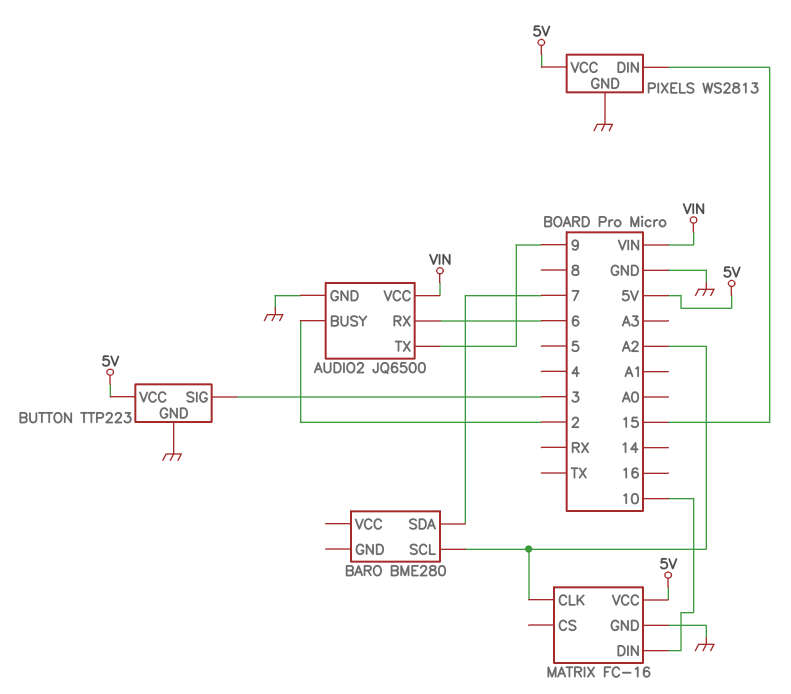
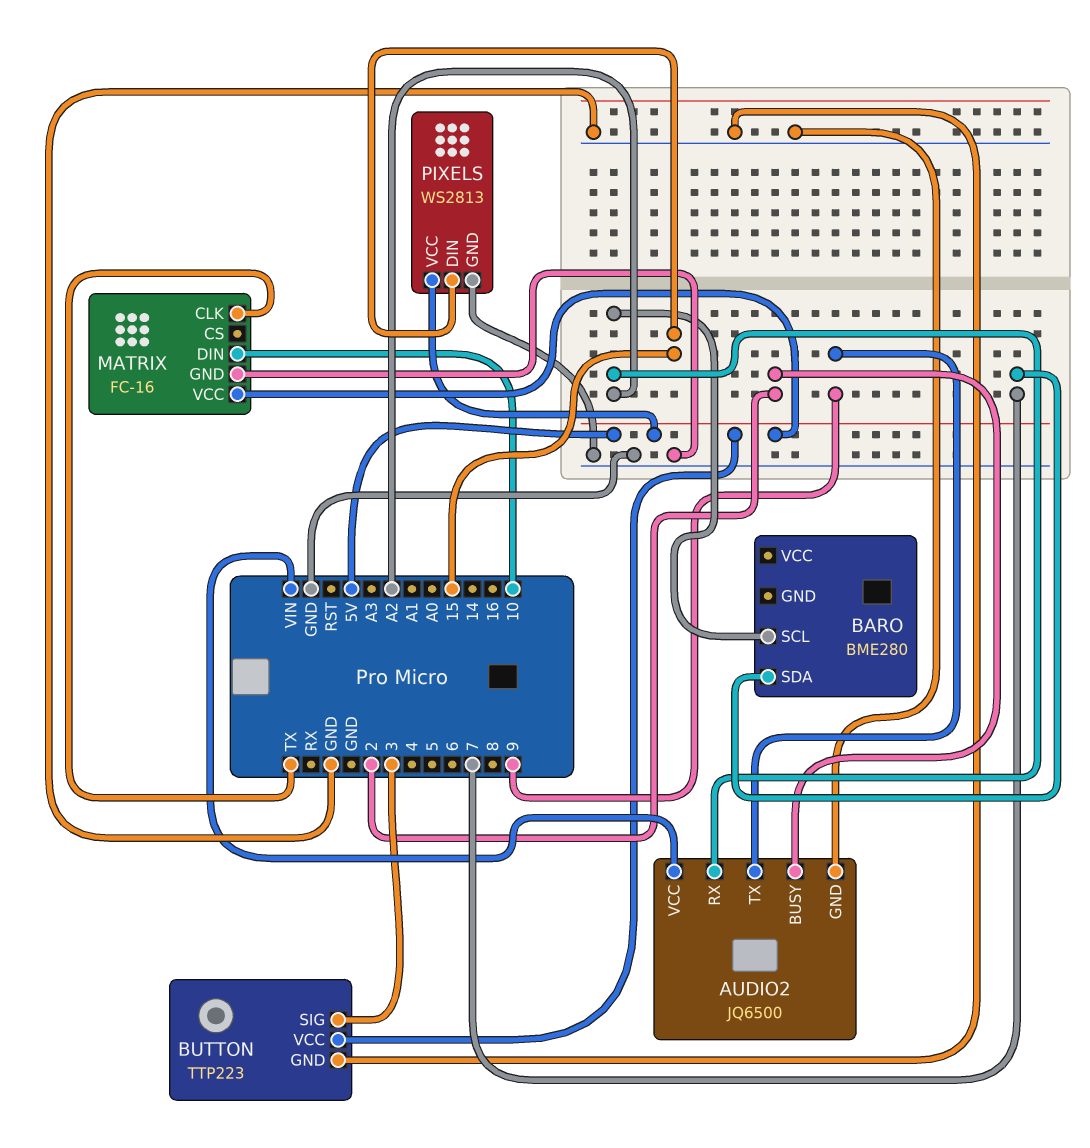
AUDIO2 pin RX: 6 -> A2
MATRIX pin CLK: A2 -> TX

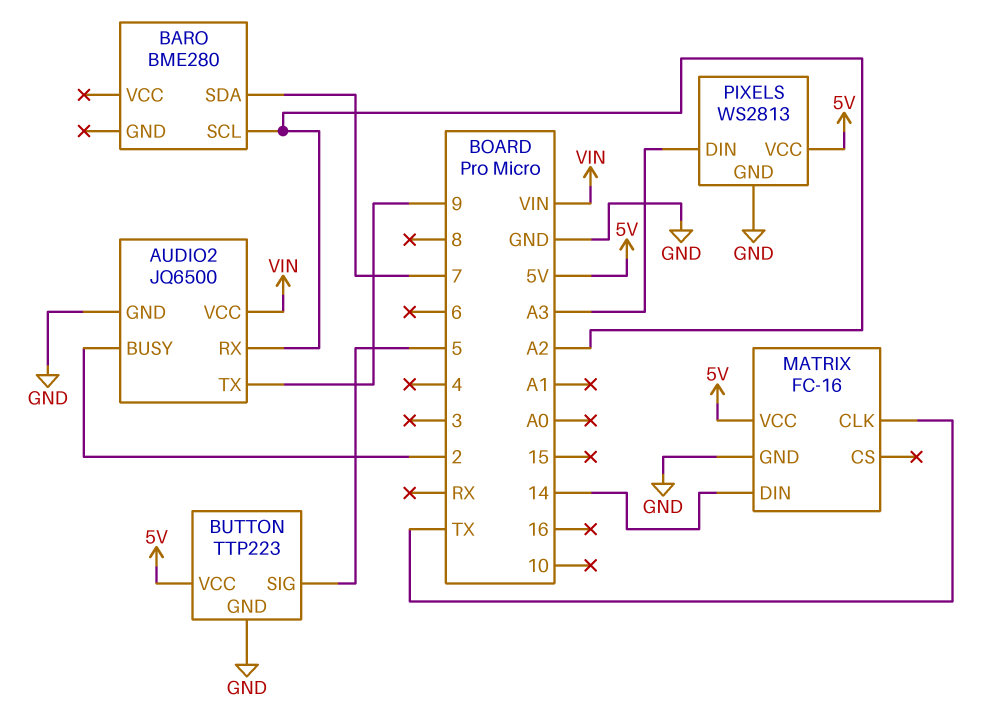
BUTTON pin SIG: 3 -> 5
MATRIX pin DIN: 10 -> 14
PIXELS pin DIN: 15 -> A3

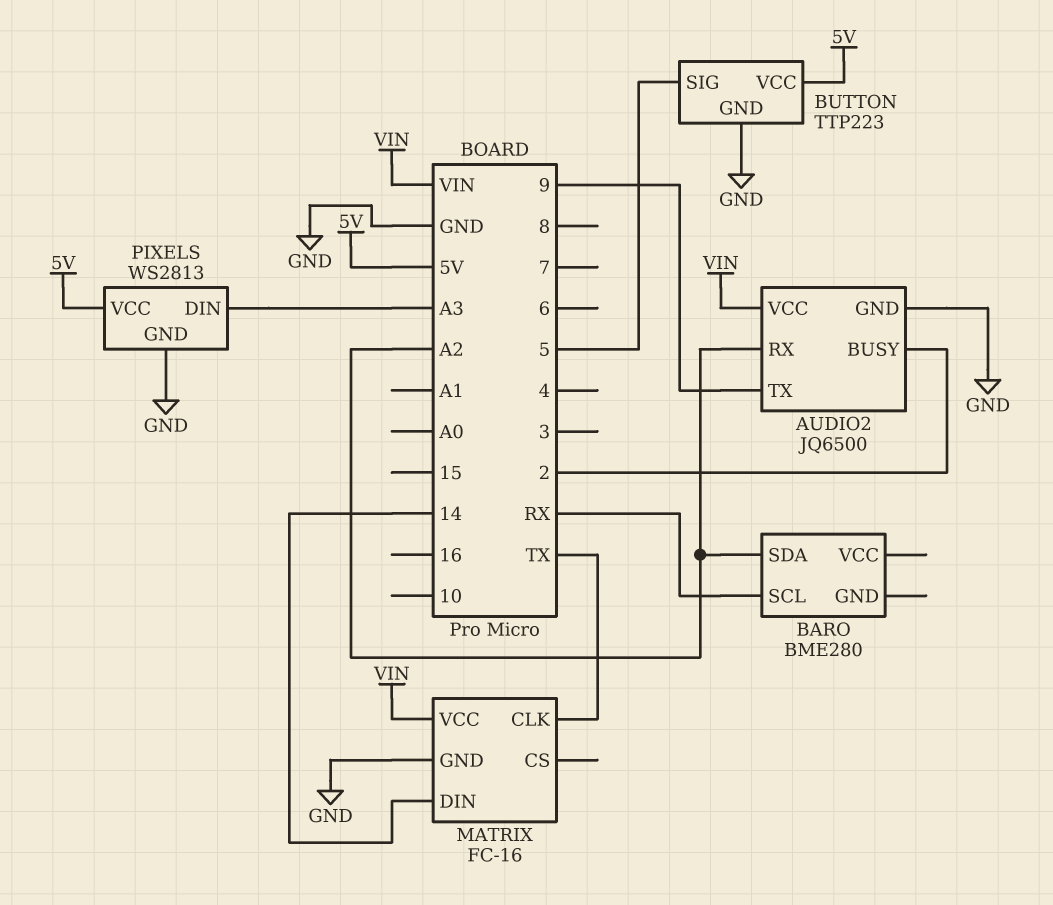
BARO pin SCL: A2 -> RX
BARO pin SDA: 7 -> A2
MATRIX pin VCC: 5V -> VIN

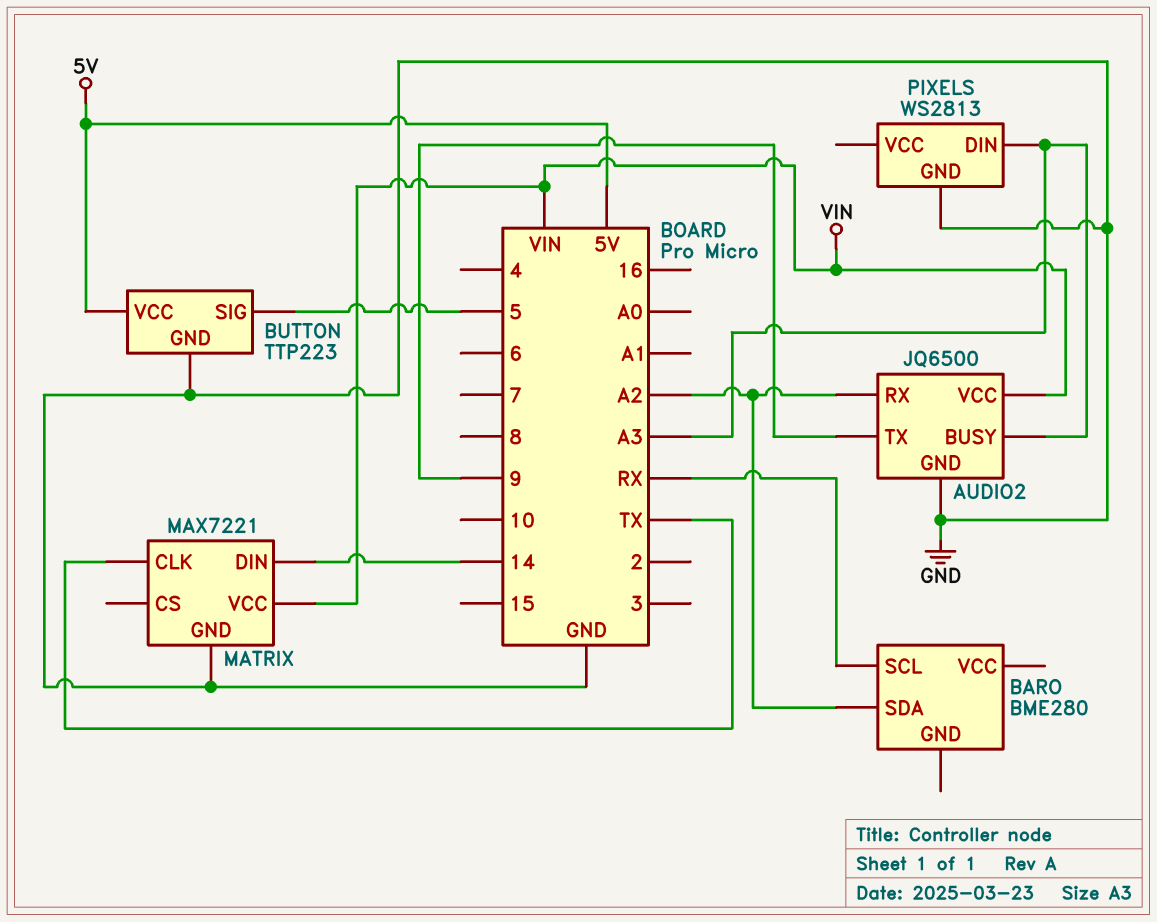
AUDIO2 pin BUSY: 2 -> A3
MATRIX: FC-16 -> MAX7221
PIXELS pin VCC: 5V -> none

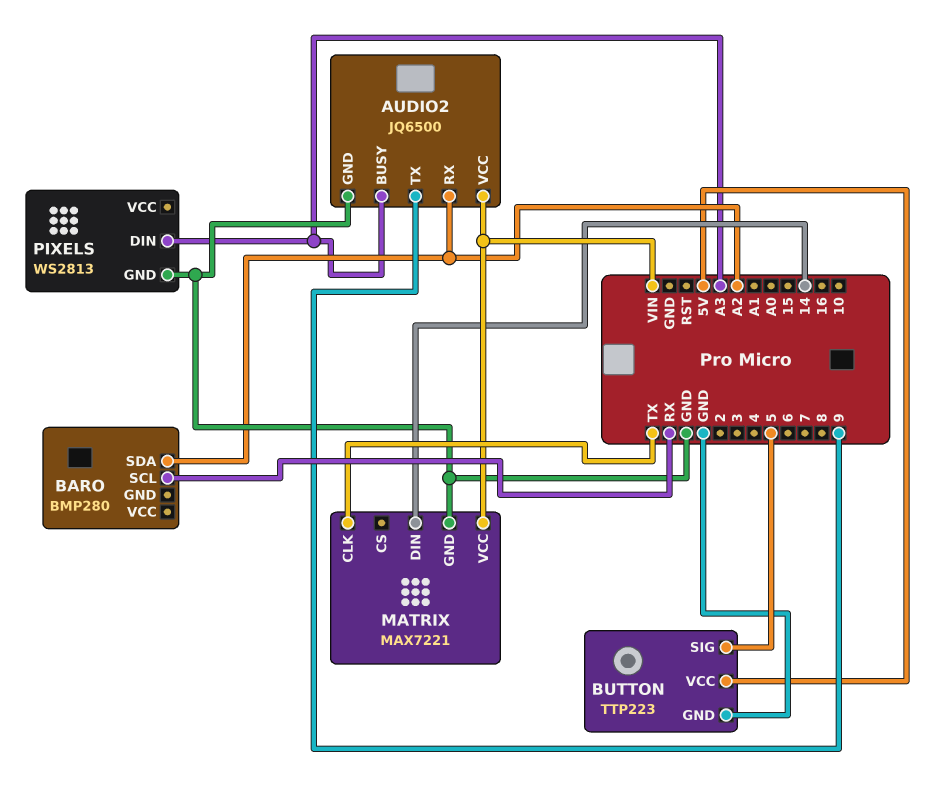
BARO: BME280 -> BMP280

